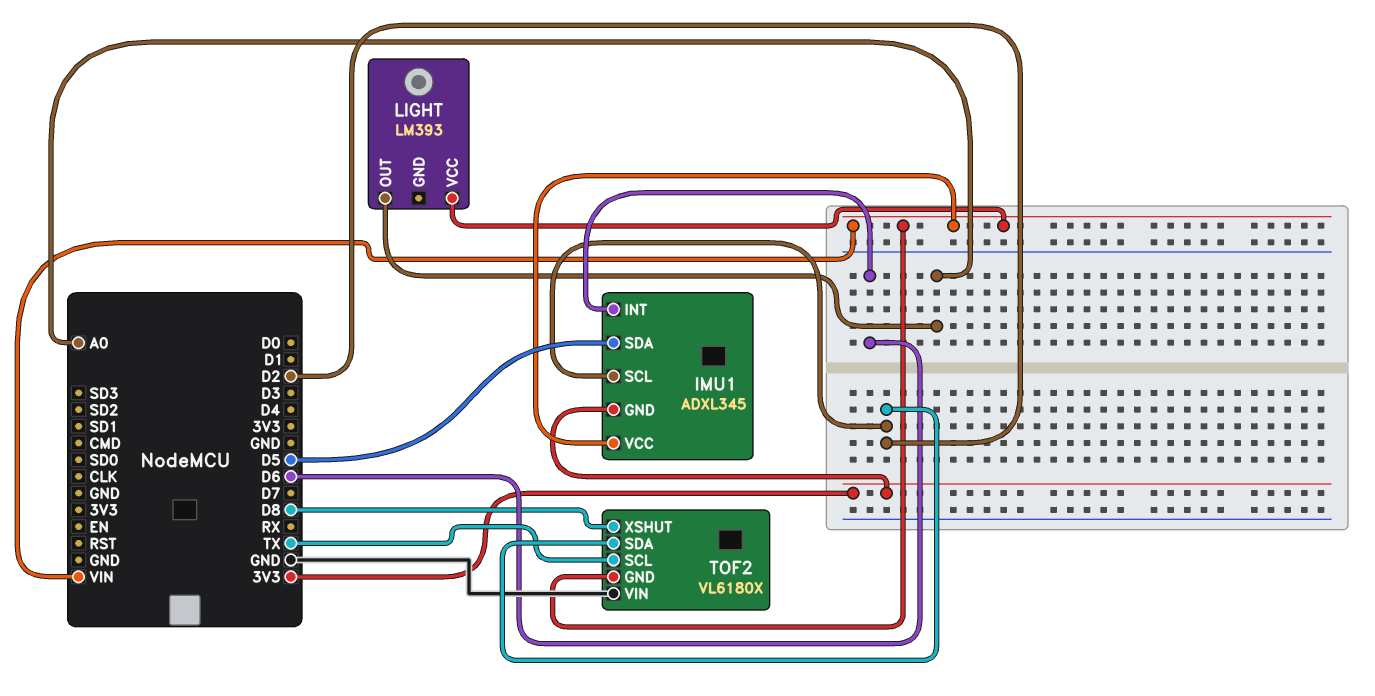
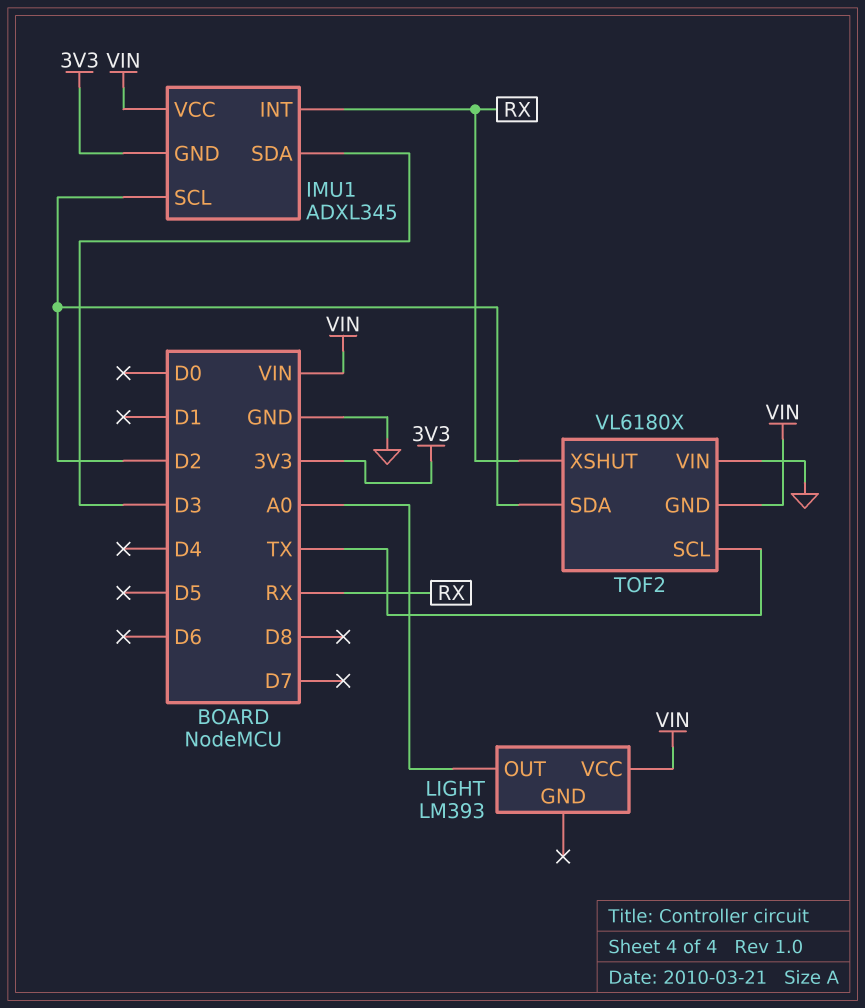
IMU1 pin INT: D6 -> RX
IMU1 pin SDA: D5 -> D3
TOF2 pin XSHUT: D8 -> RX

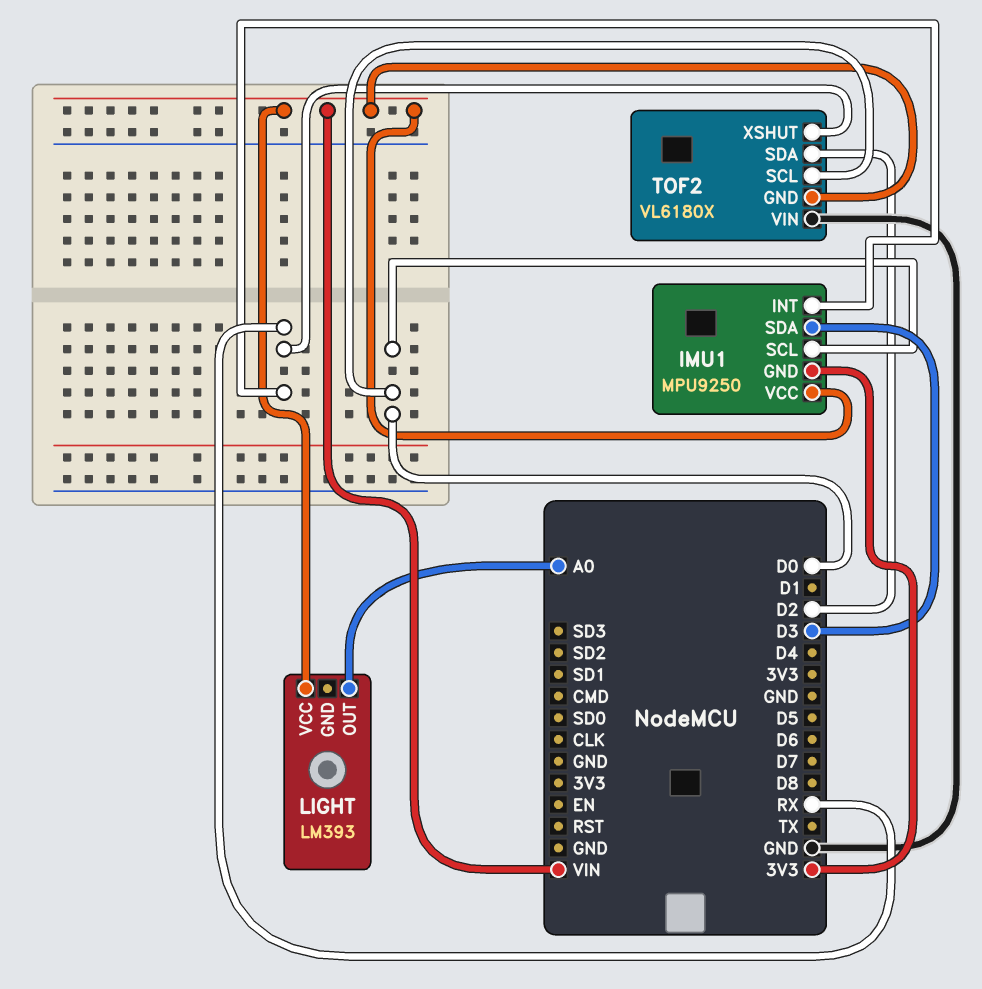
IMU1: ADXL345 -> MPU9250
IMU1 pin SCL: D2 -> D0
TOF2 pin SCL: TX -> D0

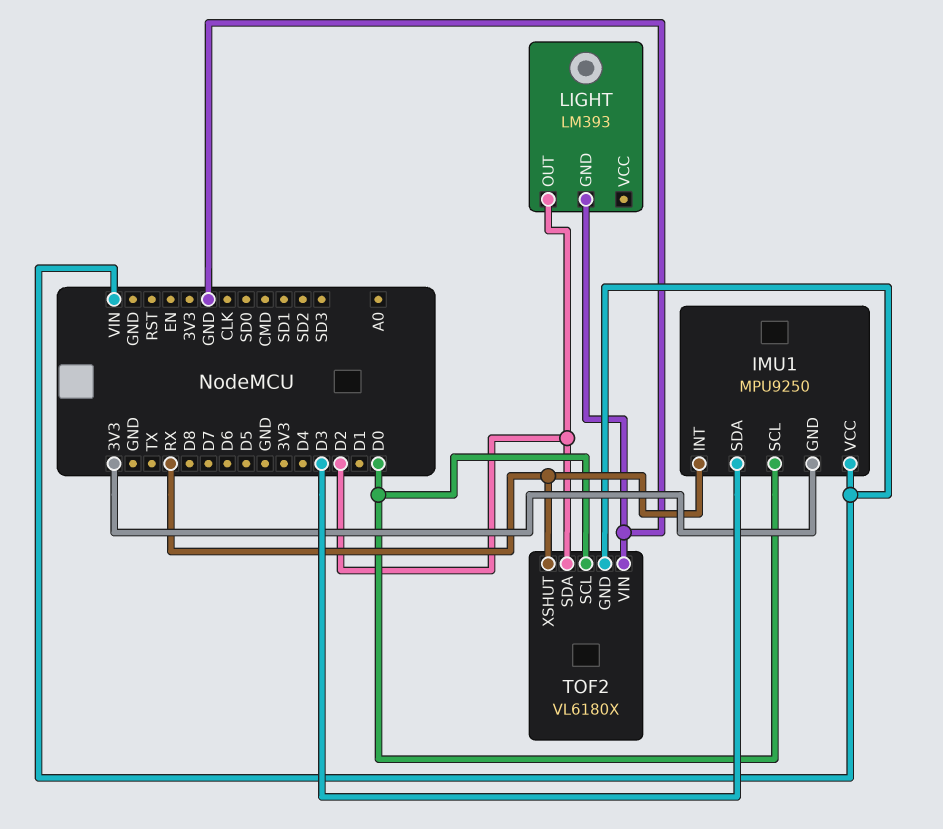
LIGHT pin GND: none -> GND
LIGHT pin OUT: A0 -> D2
LIGHT pin VCC: VIN -> none

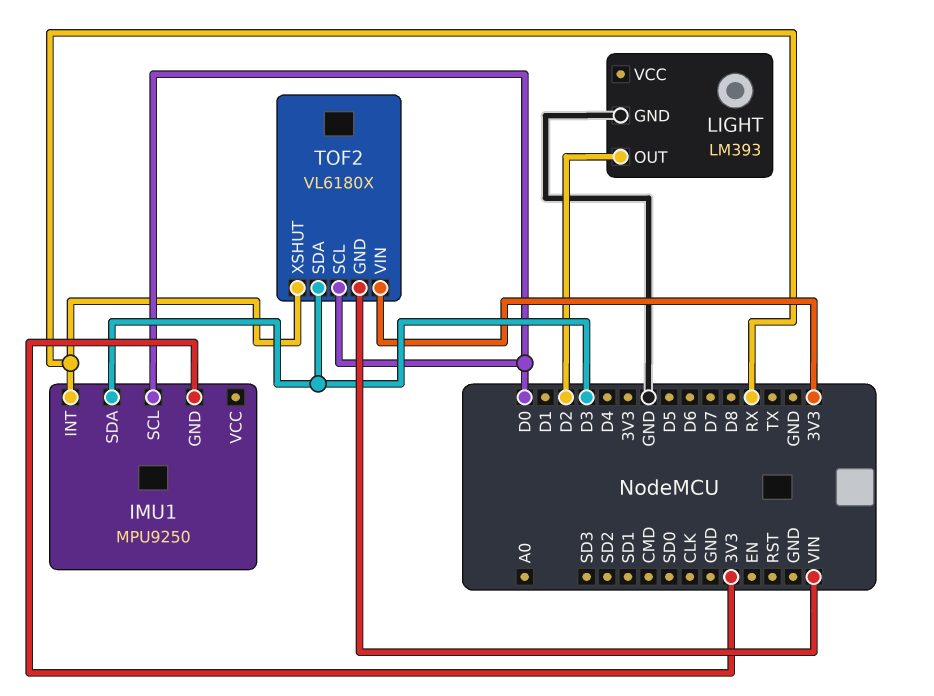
IMU1 pin VCC: VIN -> none
TOF2 pin SDA: D2 -> D3
TOF2 pin VIN: GND -> 3V3

